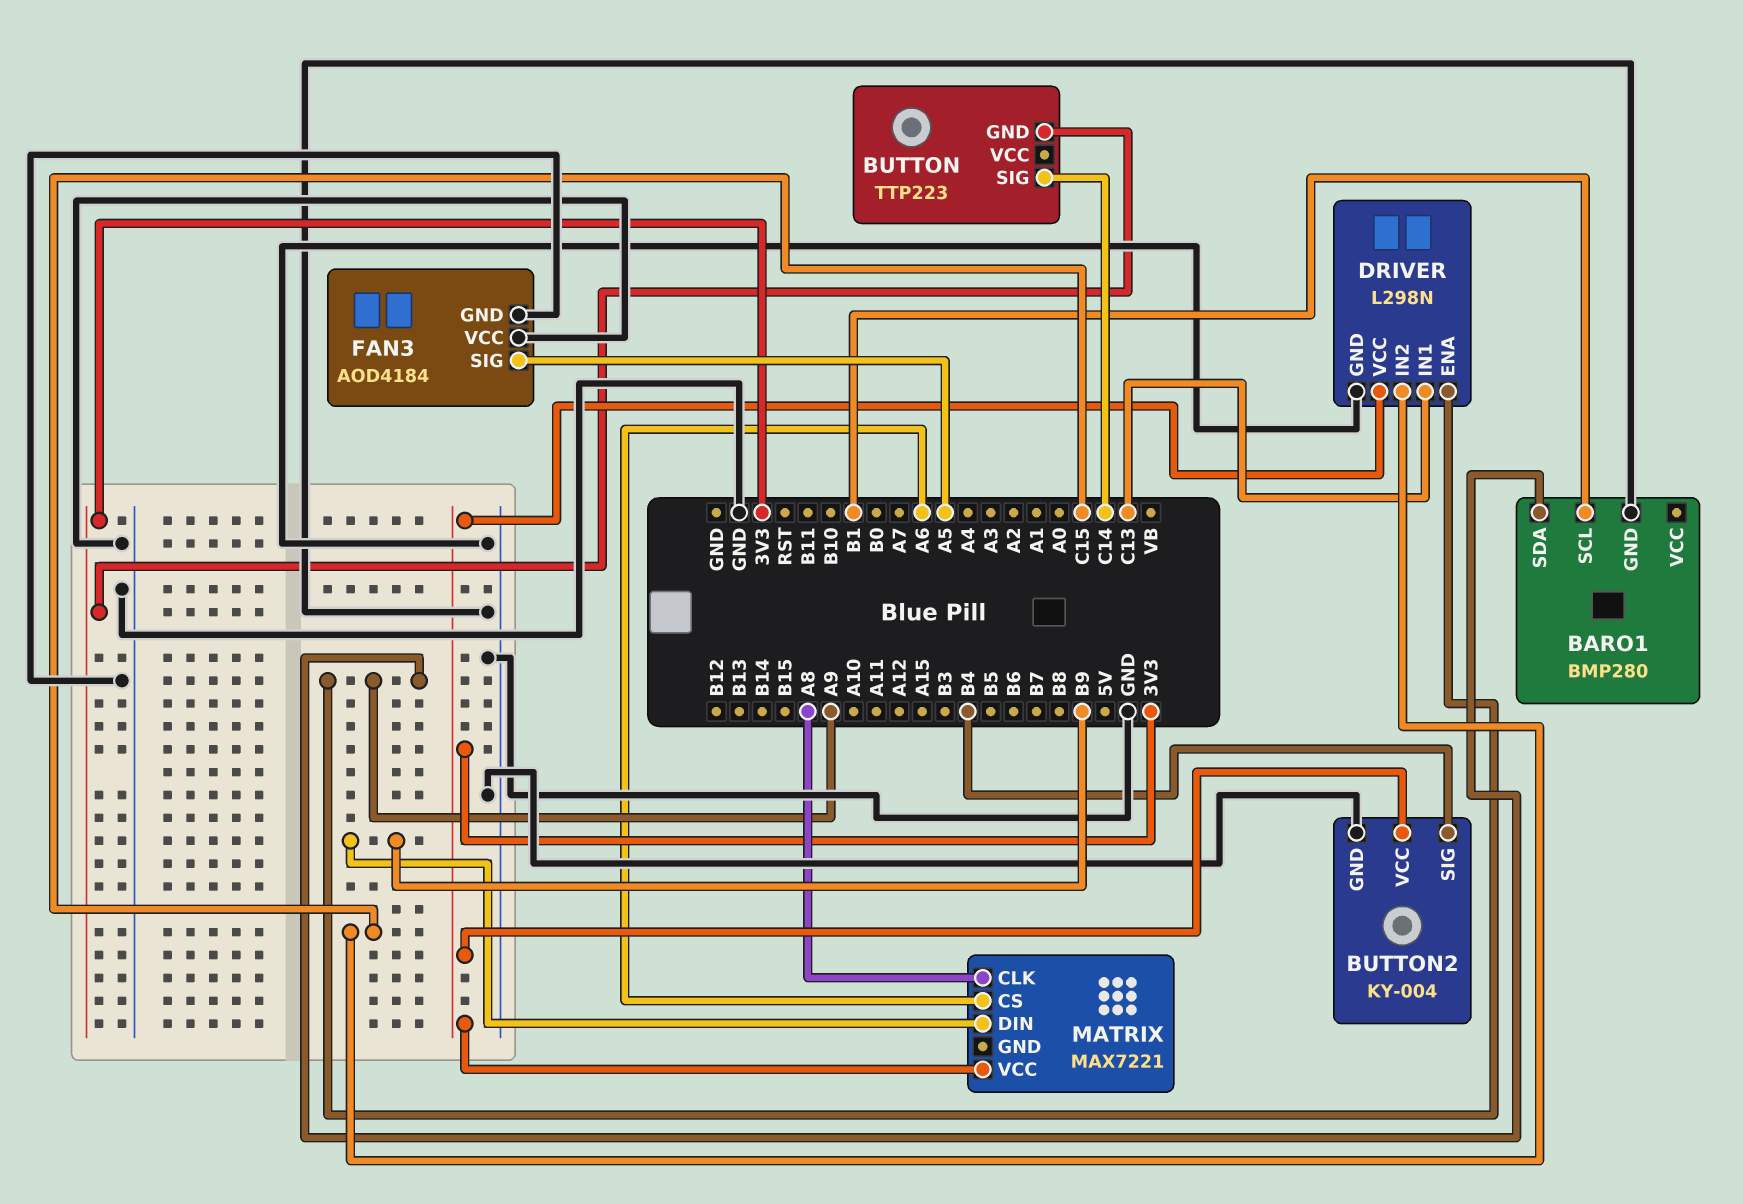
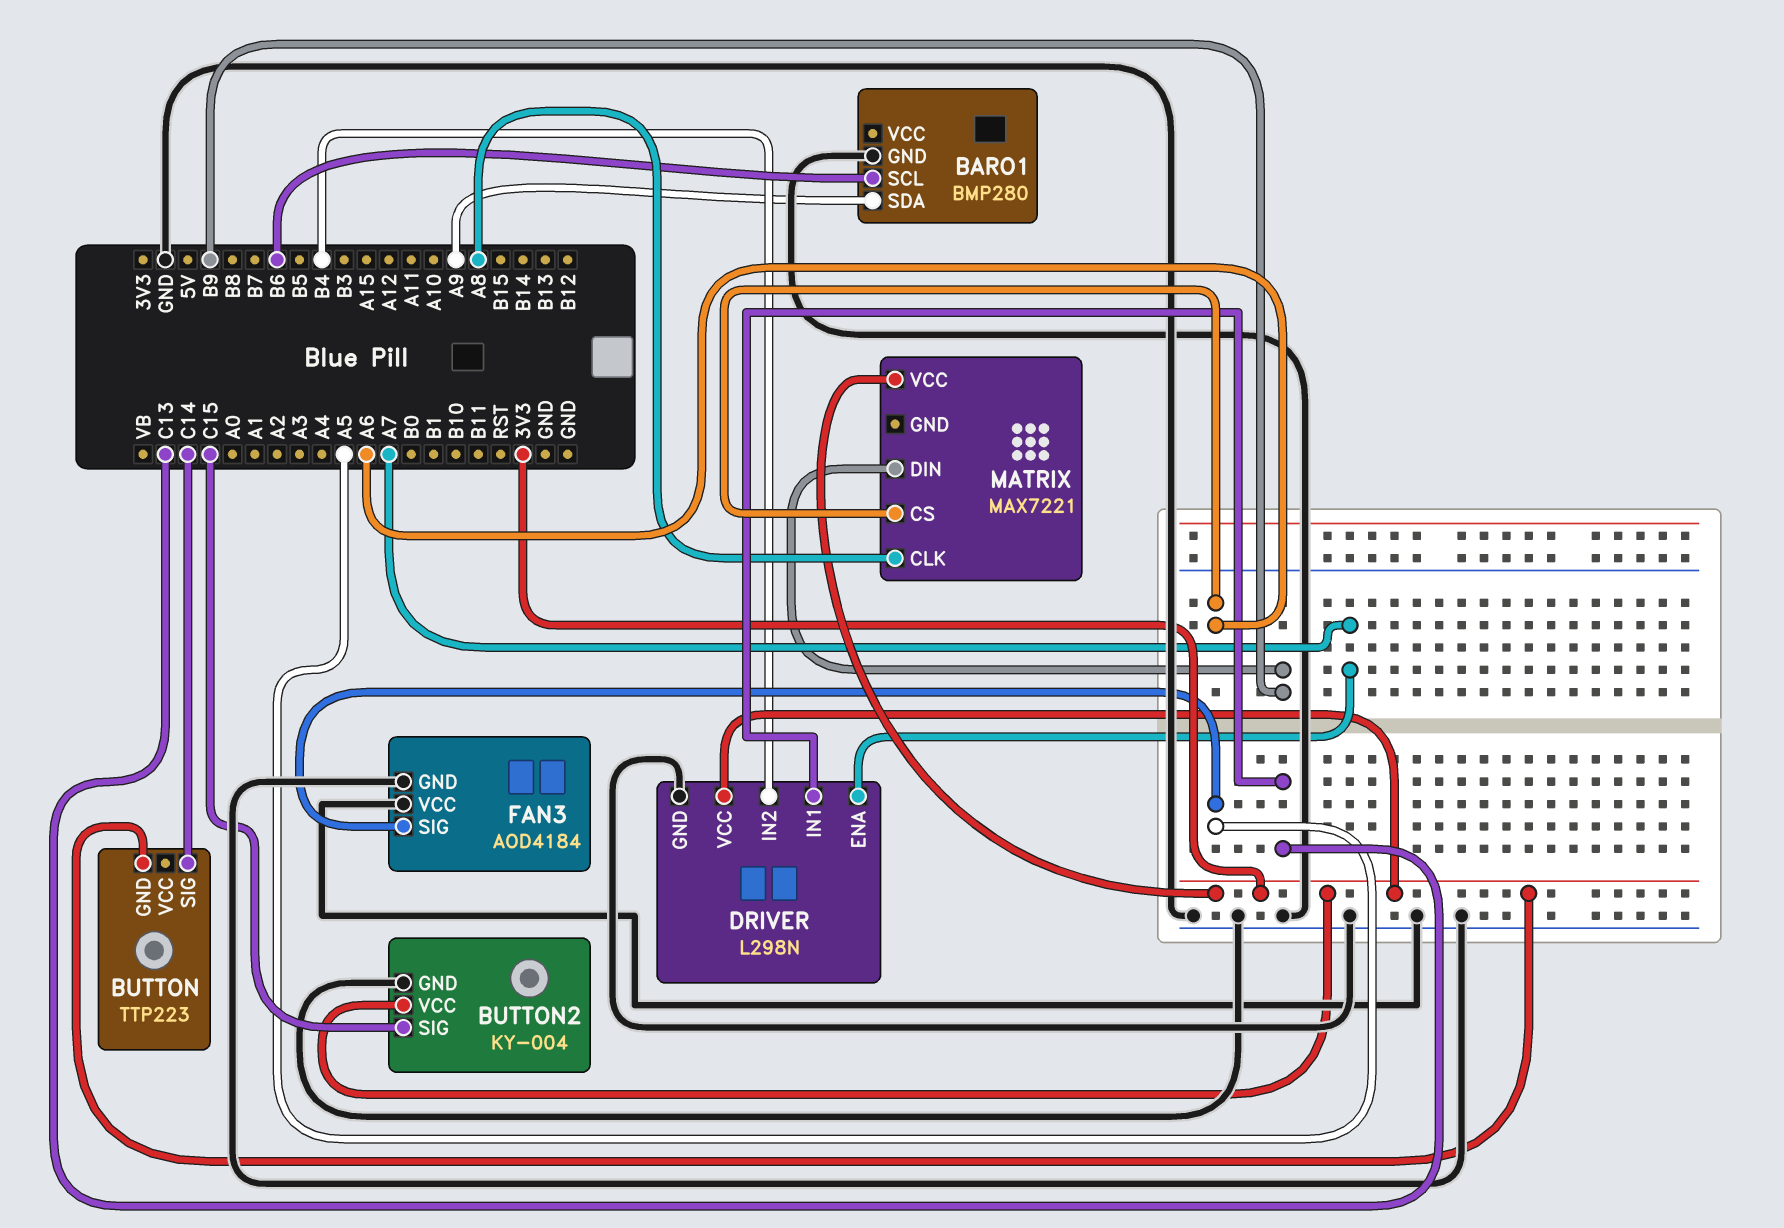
BARO1 pin SCL: B1 -> B6
BUTTON2 pin SIG: B4 -> C15
DRIVER pin ENA: A9 -> A7
DRIVER pin IN2: C15 -> B4

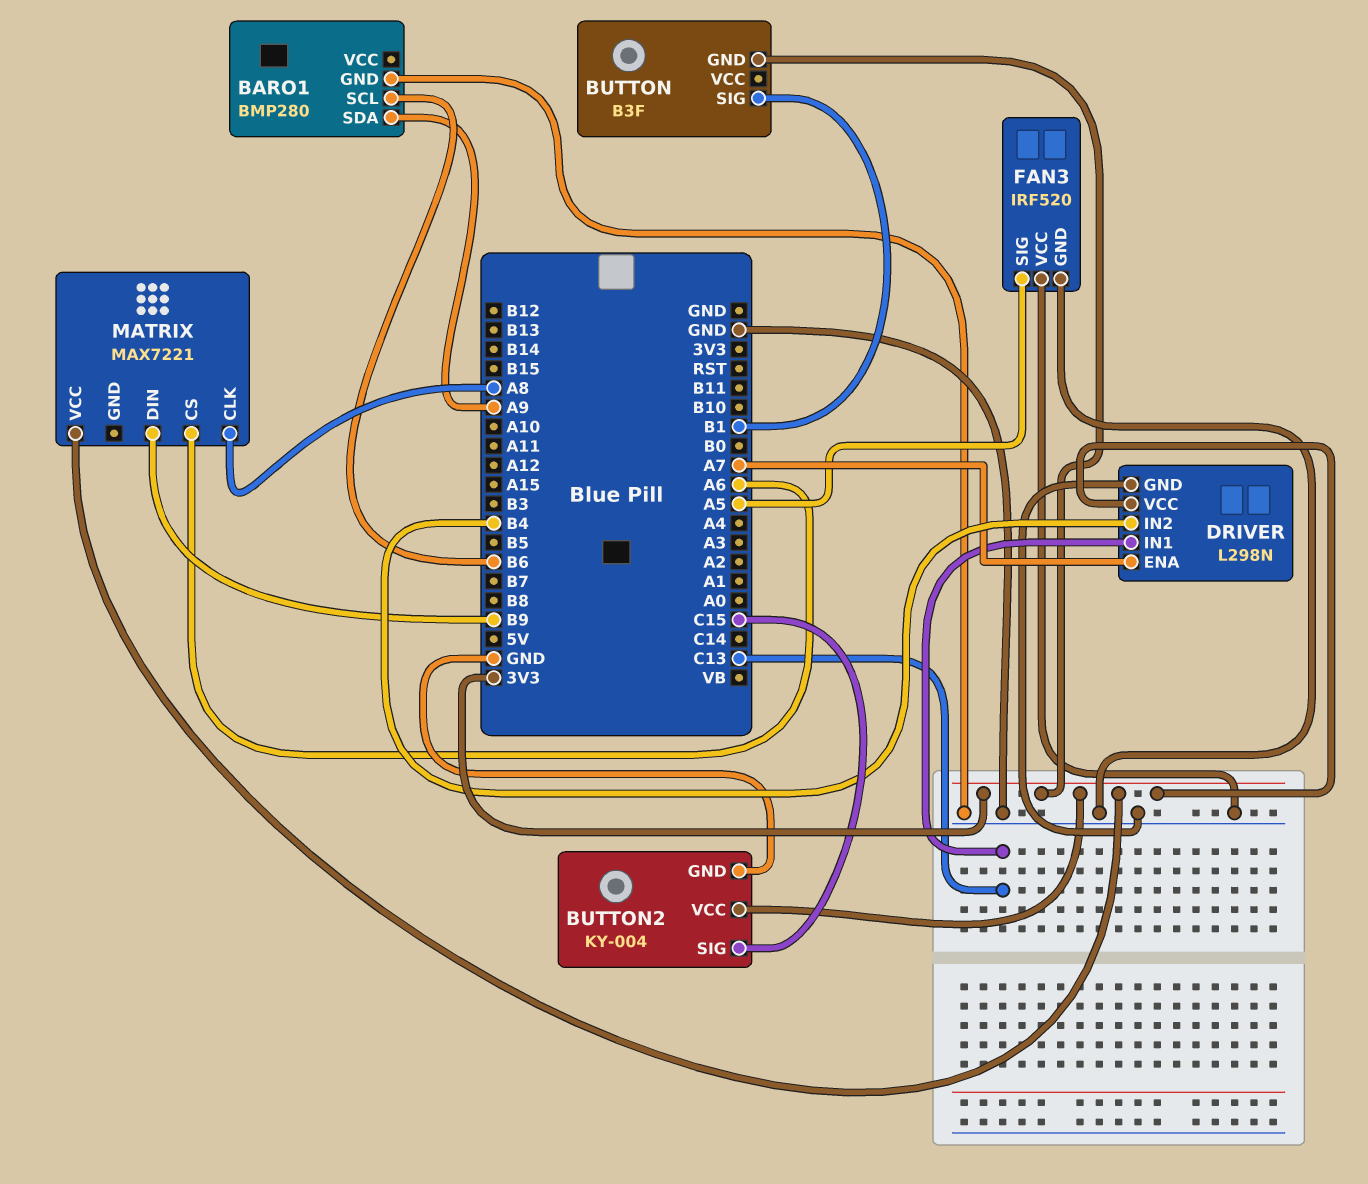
BUTTON: TTP223 -> B3F
BUTTON pin SIG: C14 -> B1
FAN3: AOD4184 -> IRF520

